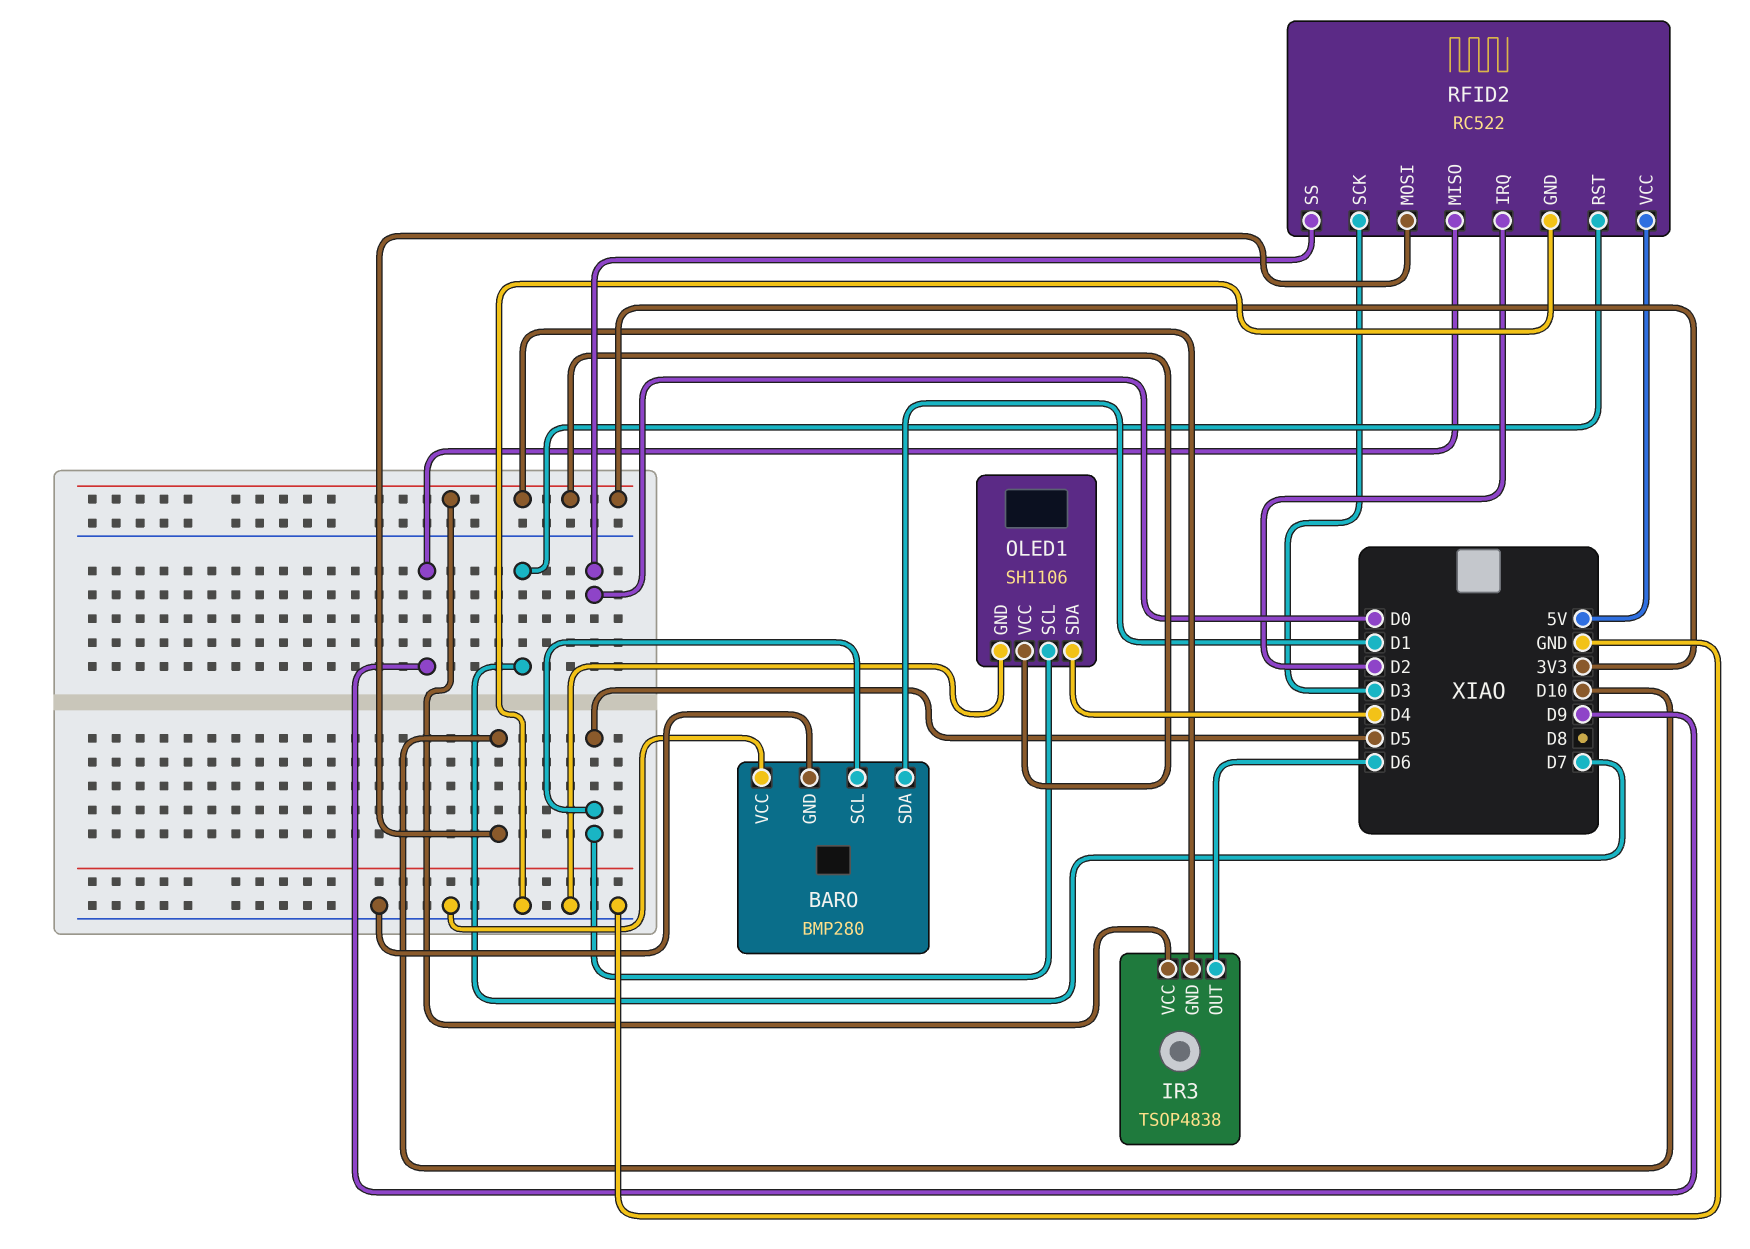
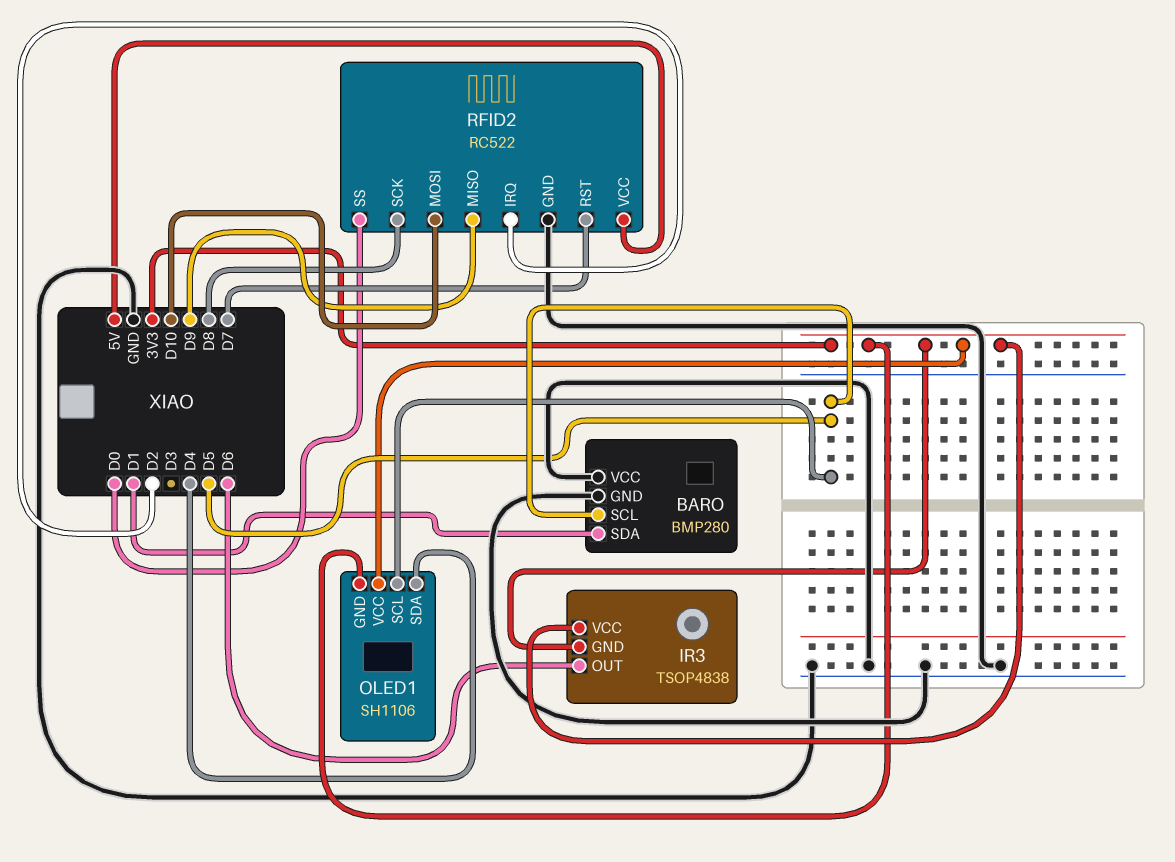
OLED1 pin GND: GND -> 3V3
RFID2 pin SCK: D3 -> D8

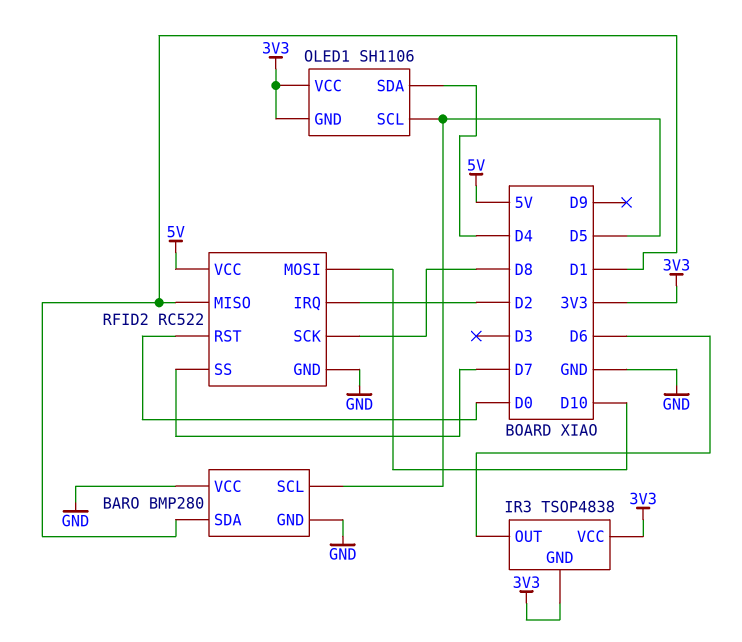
RFID2 pin MISO: D9 -> D1
RFID2 pin RST: D7 -> D0
RFID2 pin SS: D0 -> D7

